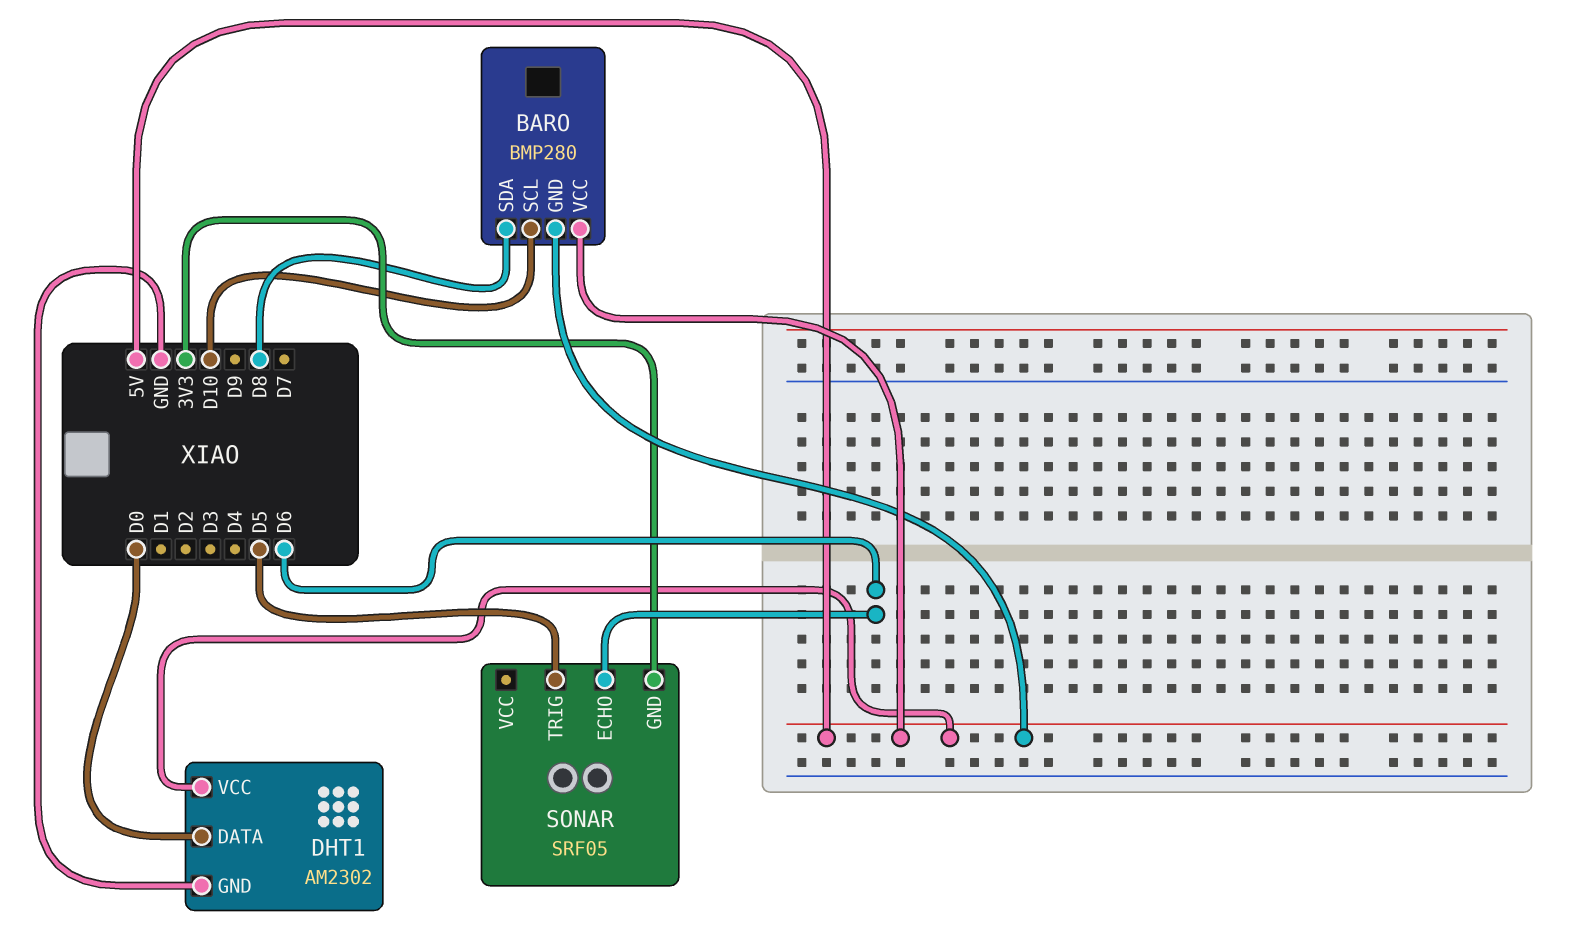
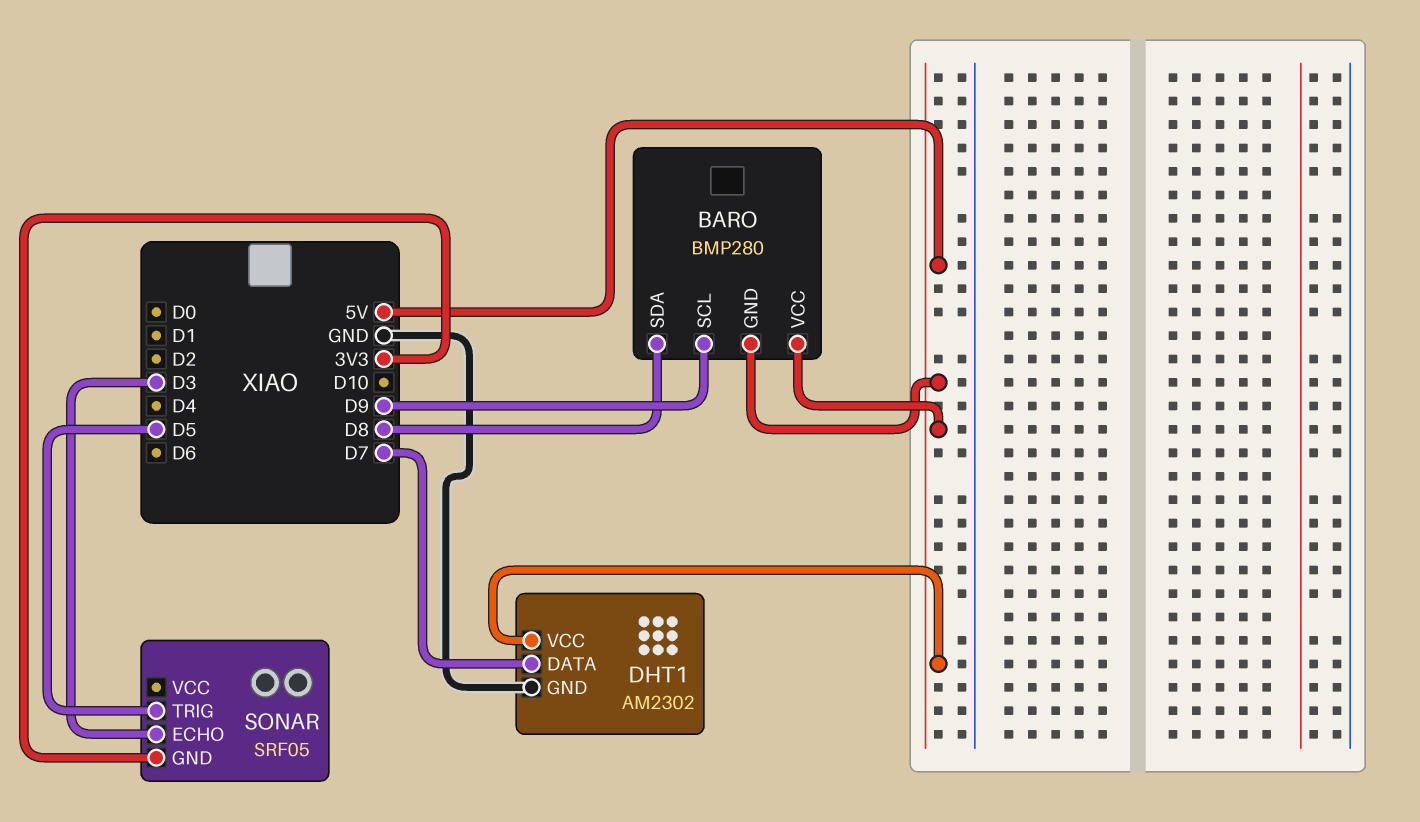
BARO pin SCL: D10 -> D9
DHT1 pin DATA: D0 -> D7
SONAR pin ECHO: D6 -> D3

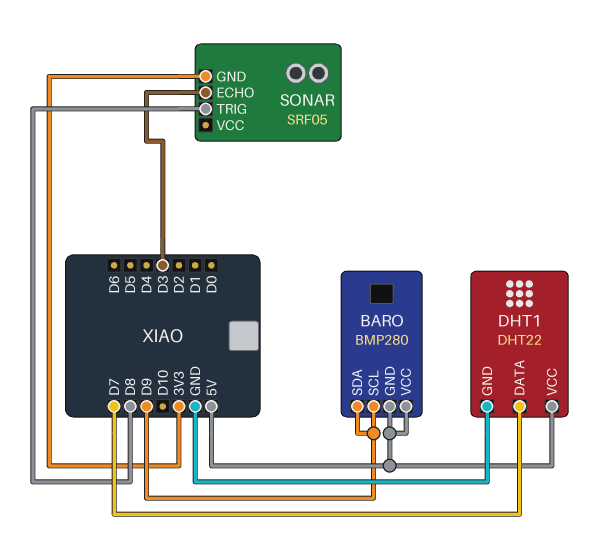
BARO pin SDA: D8 -> D9
DHT1: AM2302 -> DHT22
SONAR pin TRIG: D5 -> D8

